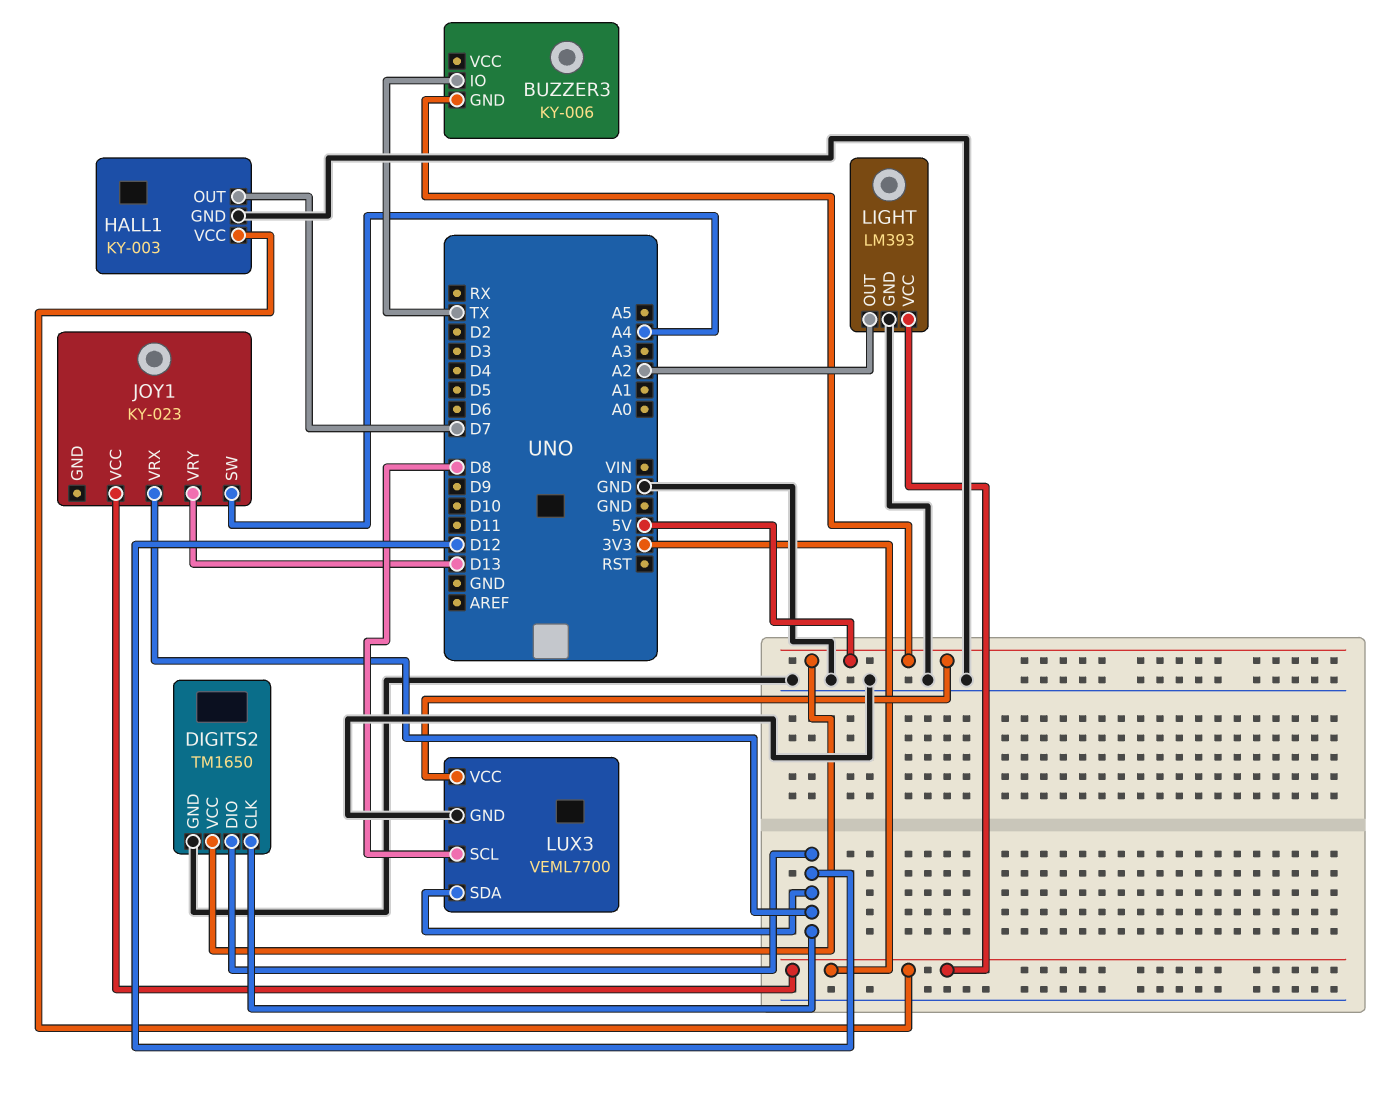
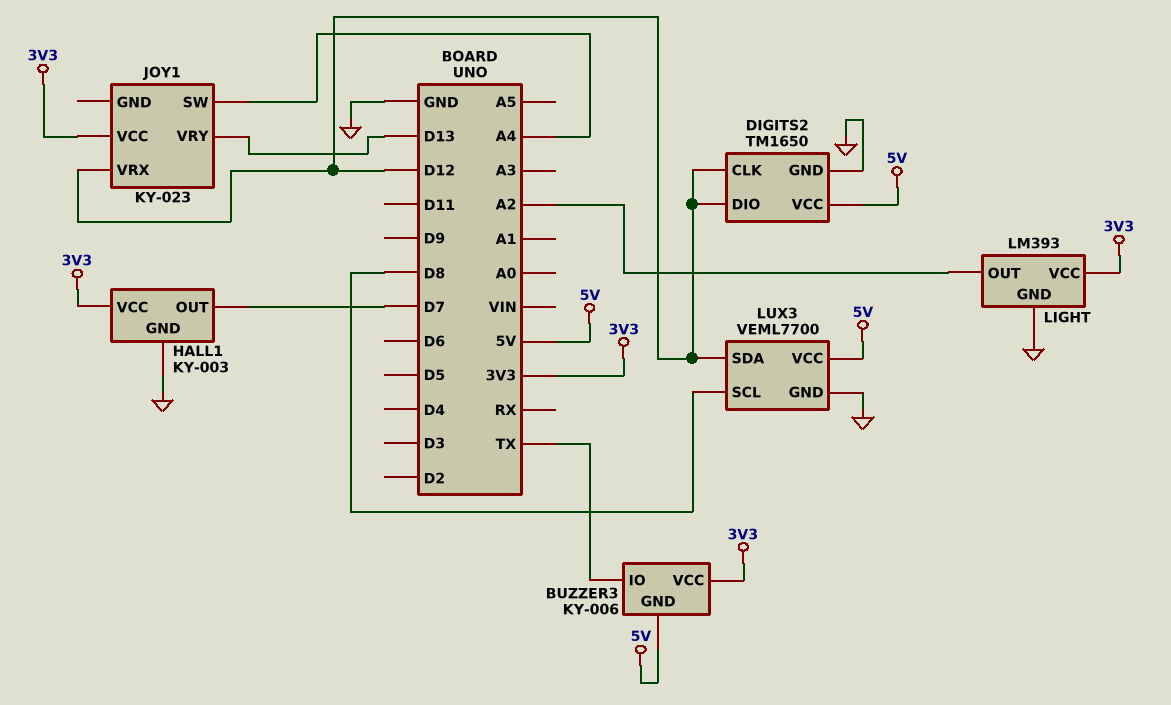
BUZZER3 pin VCC: none -> 3V3

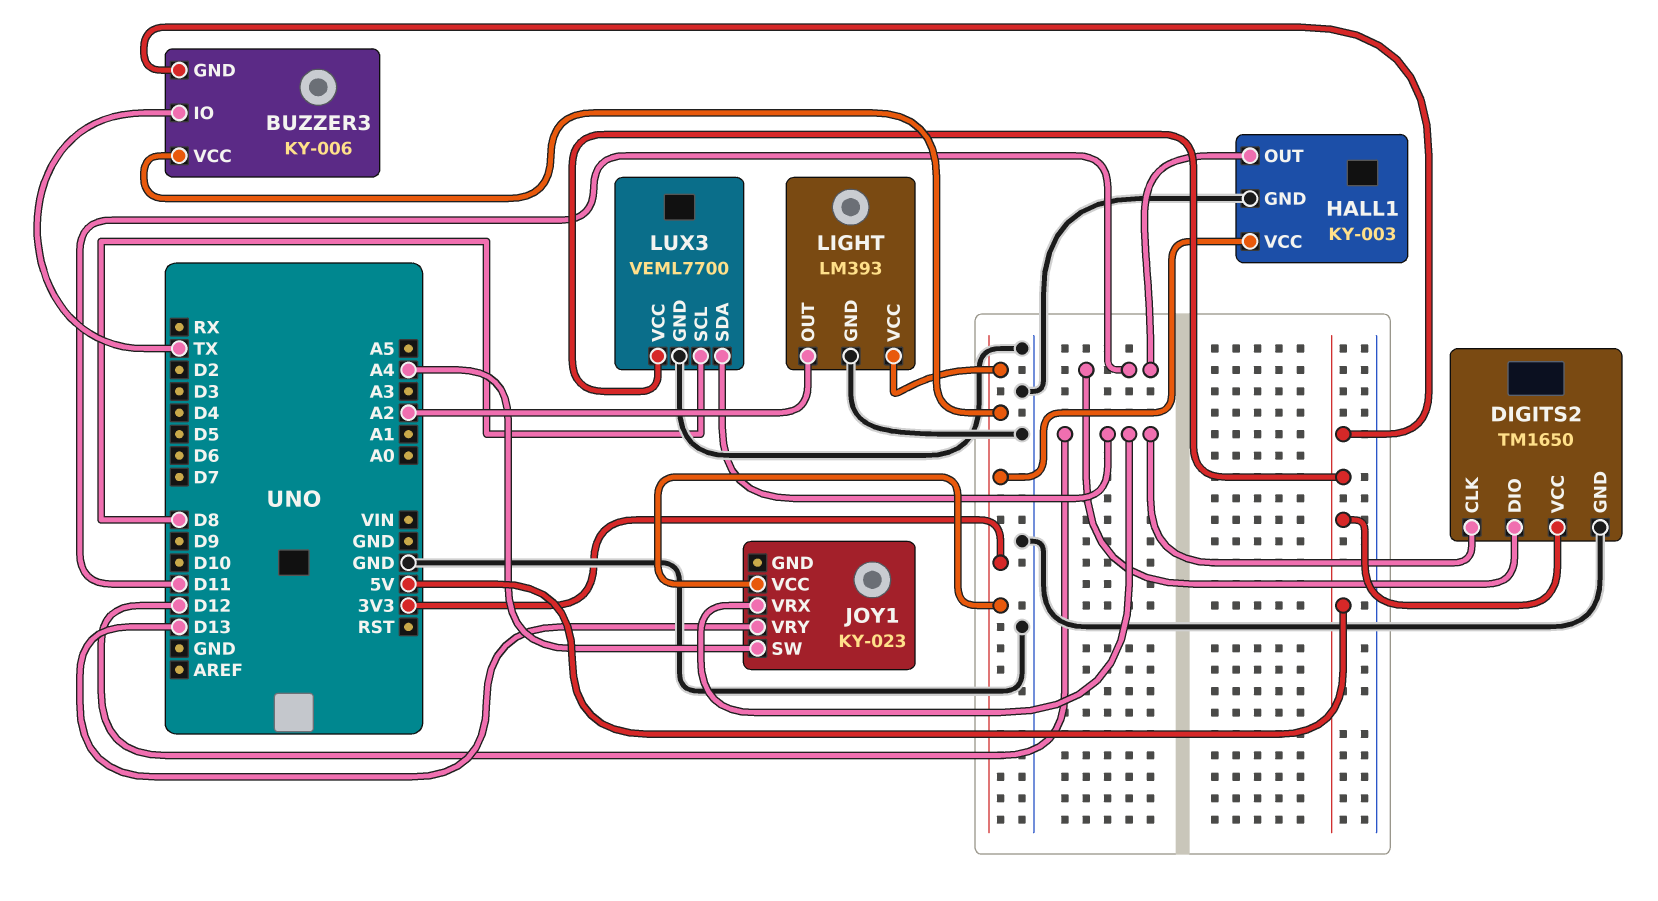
DIGITS2 pin DIO: D12 -> D11
HALL1 pin OUT: D7 -> D11

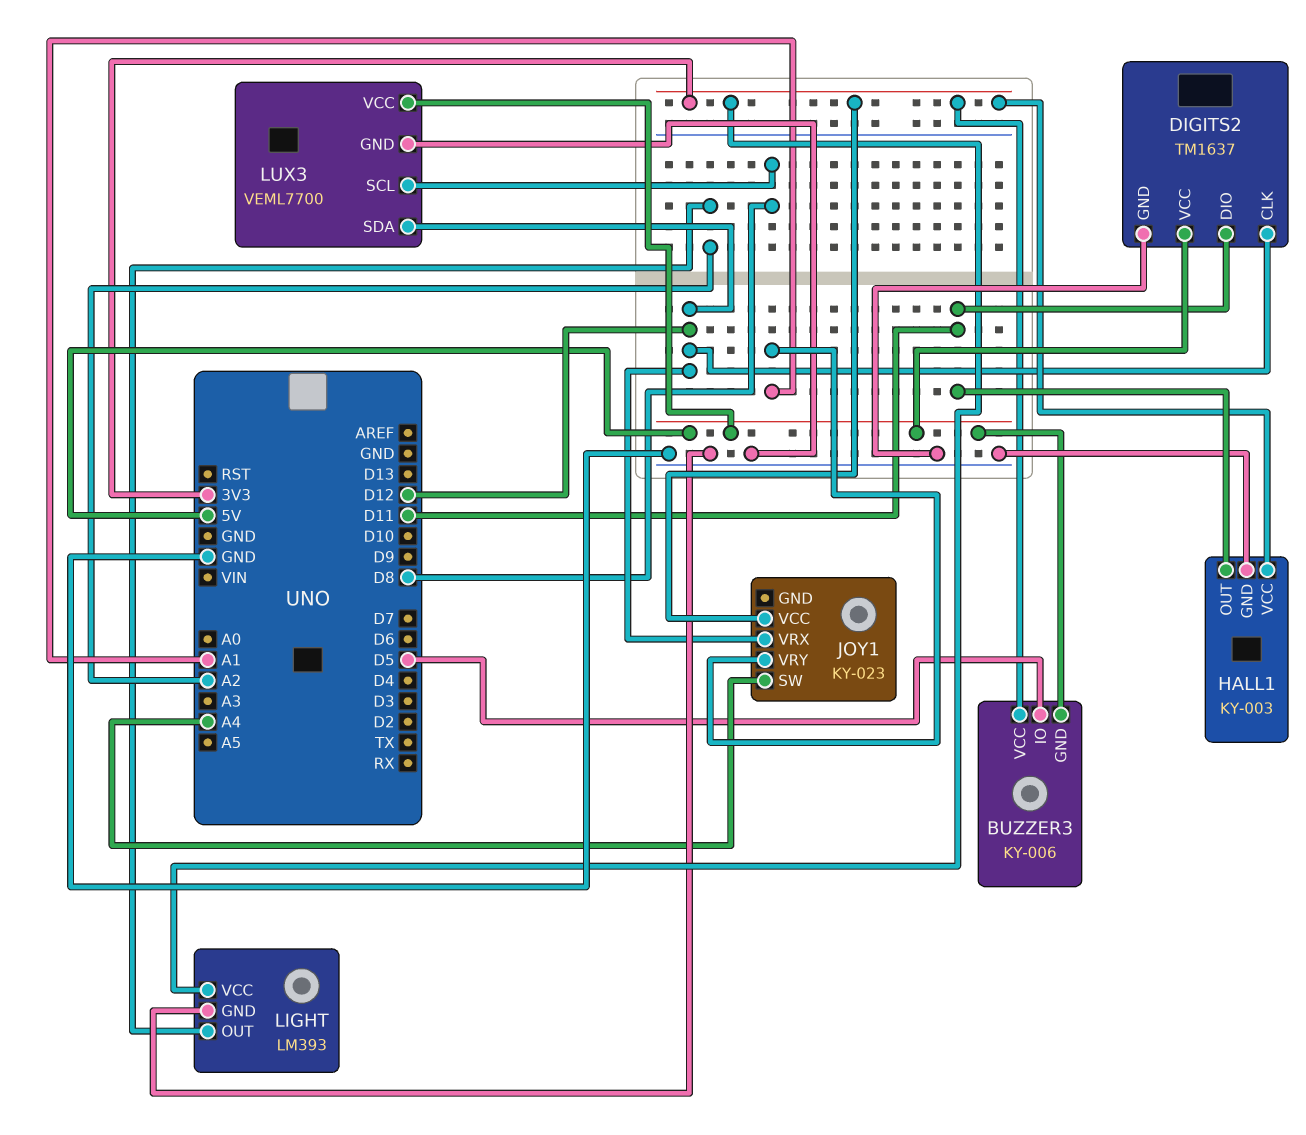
BUZZER3 pin IO: TX -> D5
DIGITS2: TM1650 -> TM1637
JOY1 pin VRY: D13 -> A1

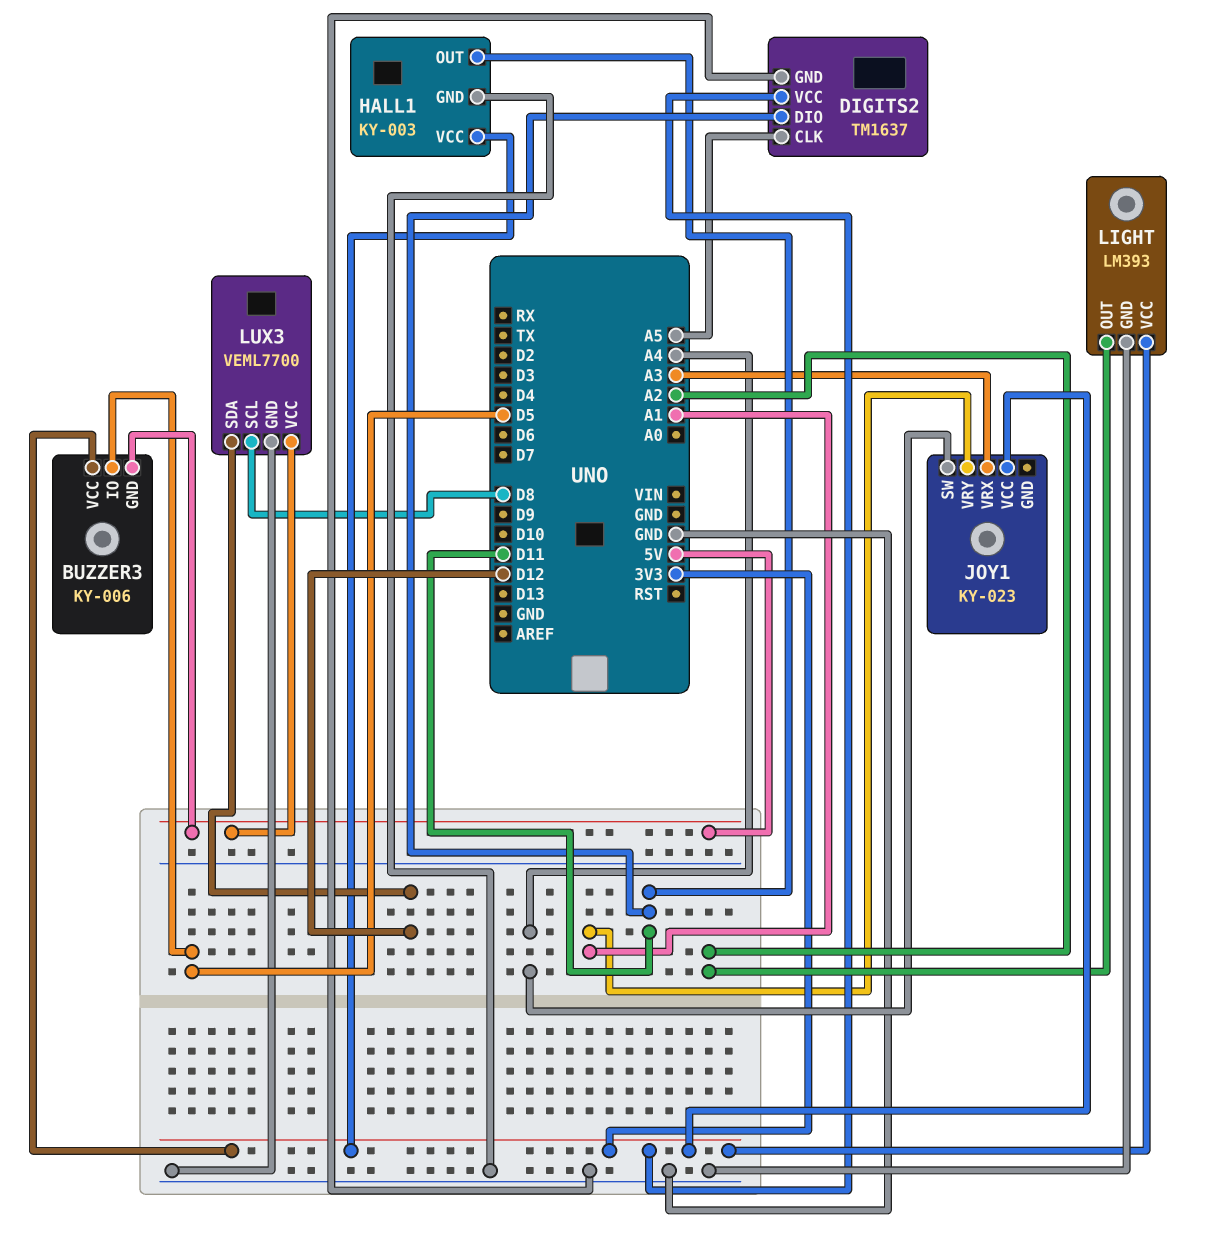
DIGITS2 pin CLK: D12 -> A5
DIGITS2 pin VCC: 5V -> 3V3
JOY1 pin VRX: D12 -> A3

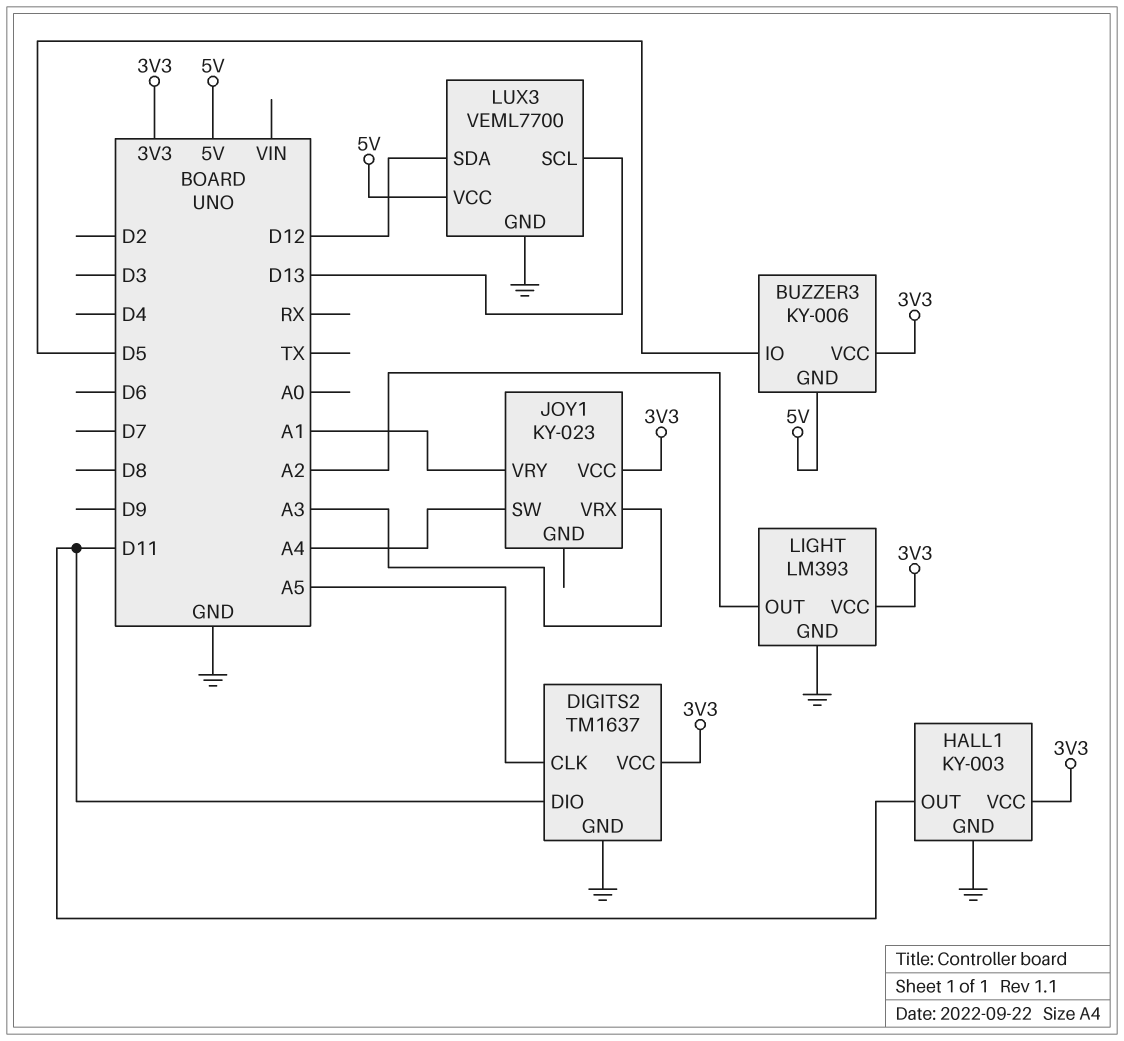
LUX3 pin SCL: D8 -> D13

